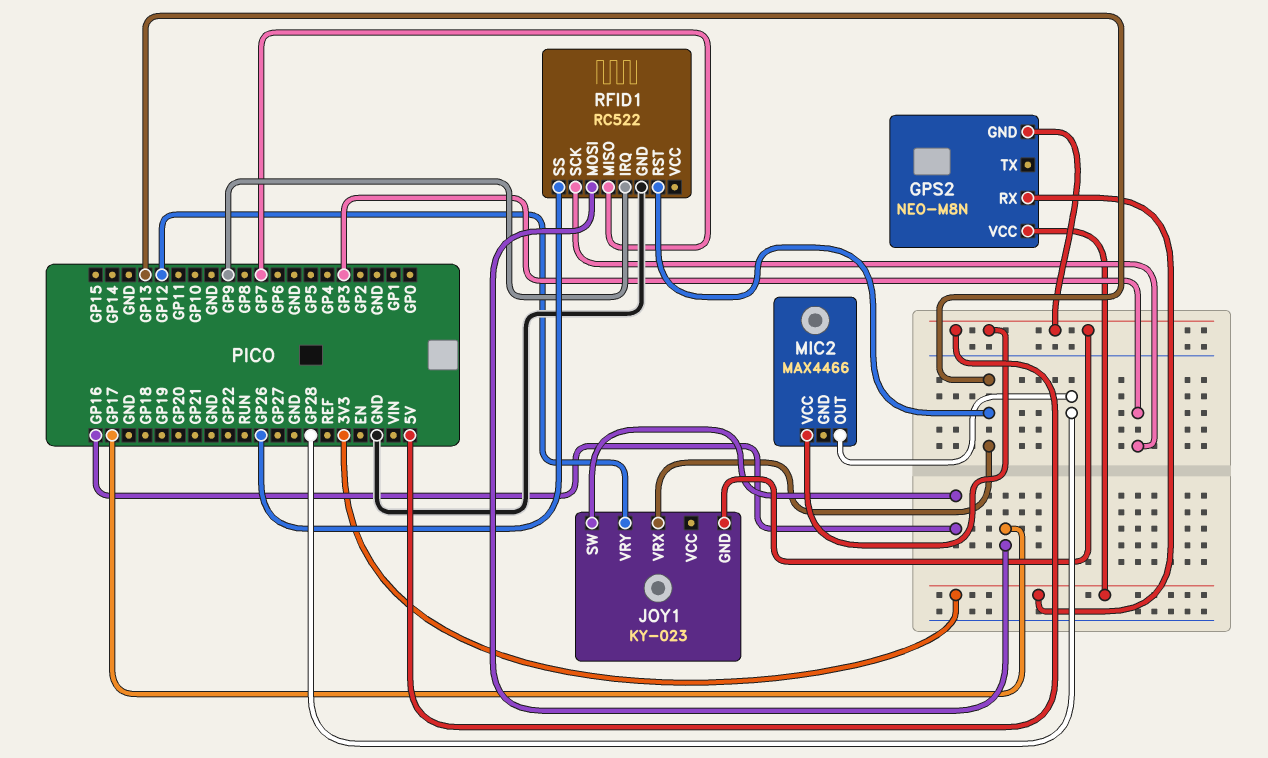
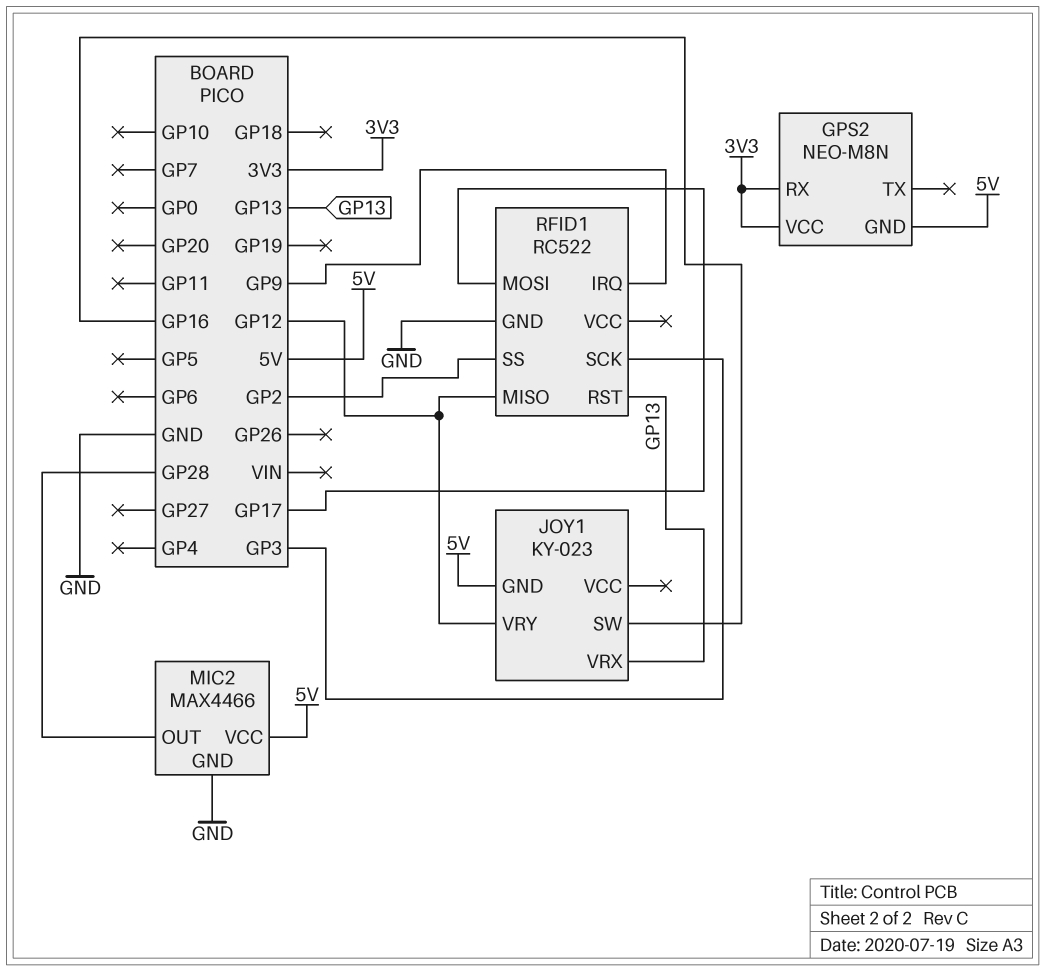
MIC2 pin GND: none -> GND
RFID1 pin MISO: GP7 -> GP12
RFID1 pin SS: GP26 -> GP2

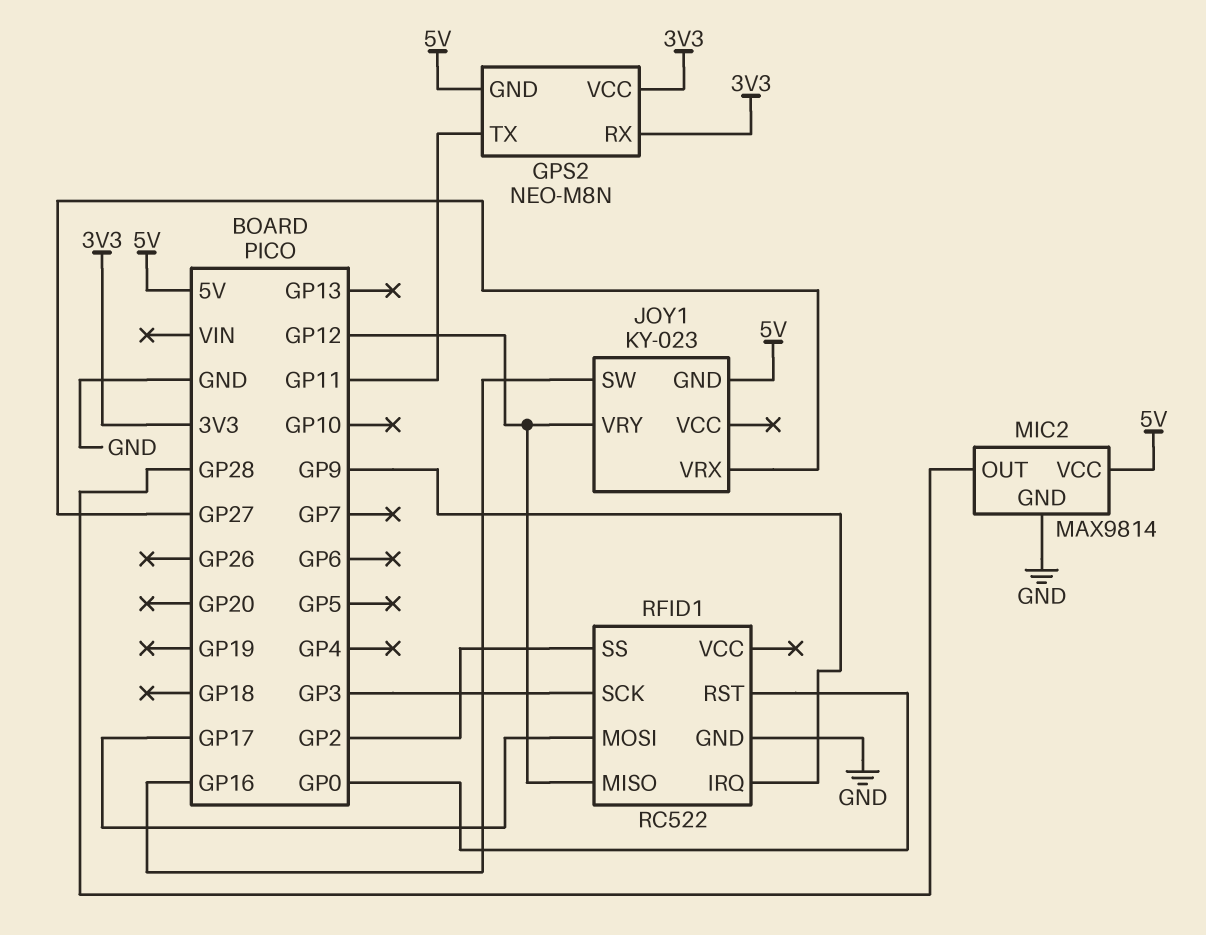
GPS2 pin TX: none -> GP11
JOY1 pin VRX: GP13 -> GP27
MIC2: MAX4466 -> MAX9814
RFID1 pin RST: GP13 -> GP0

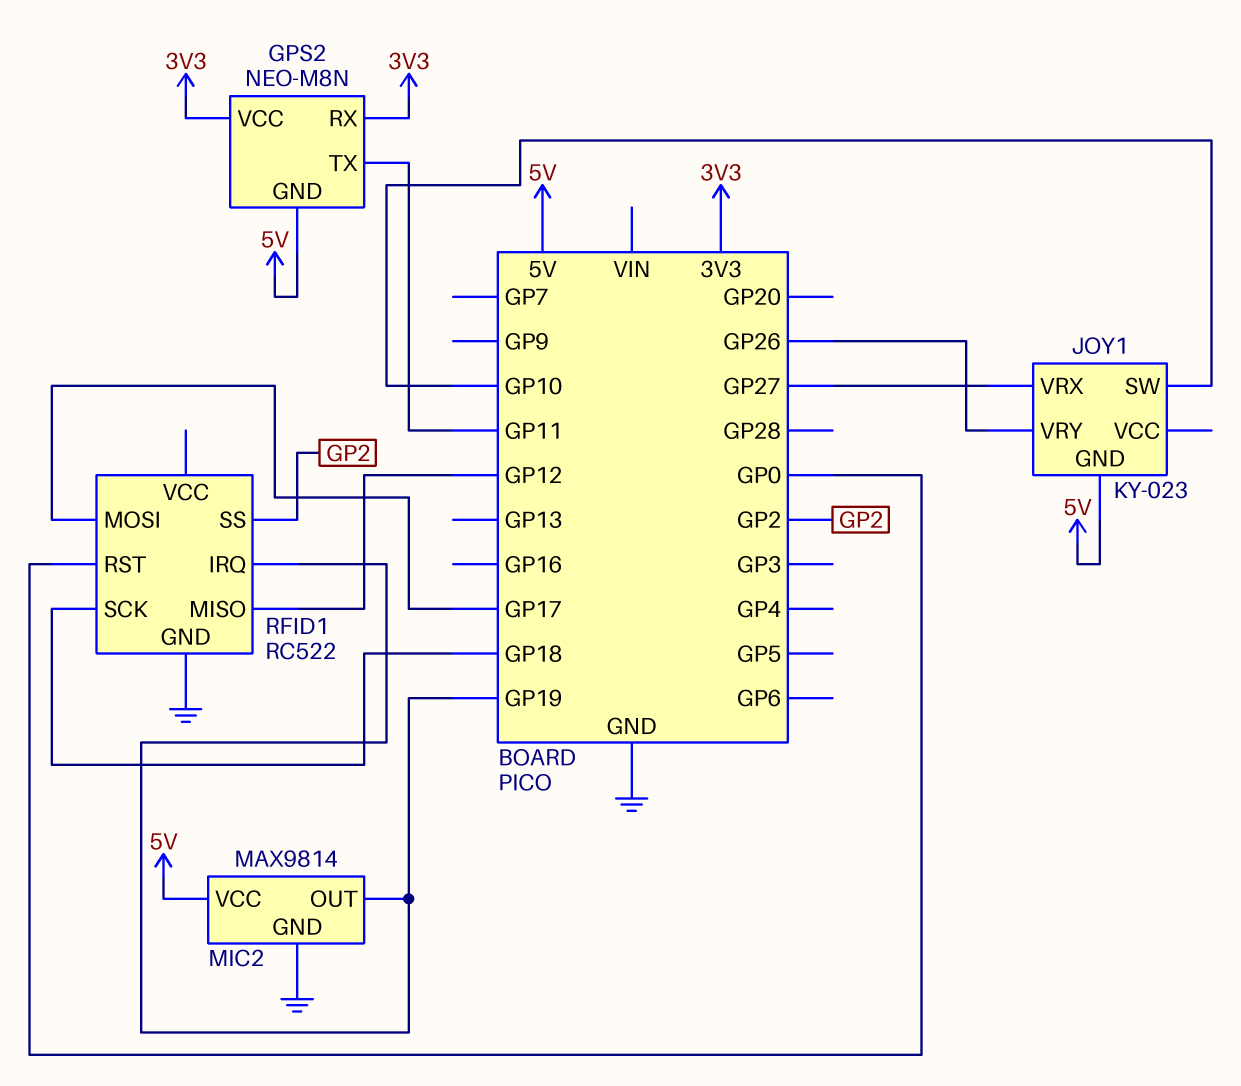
JOY1 pin SW: GP16 -> GP10
JOY1 pin VRY: GP12 -> GP26
MIC2 pin OUT: GP28 -> GP19
RFID1 pin IRQ: GP9 -> GP19
RFID1 pin SCK: GP3 -> GP18

